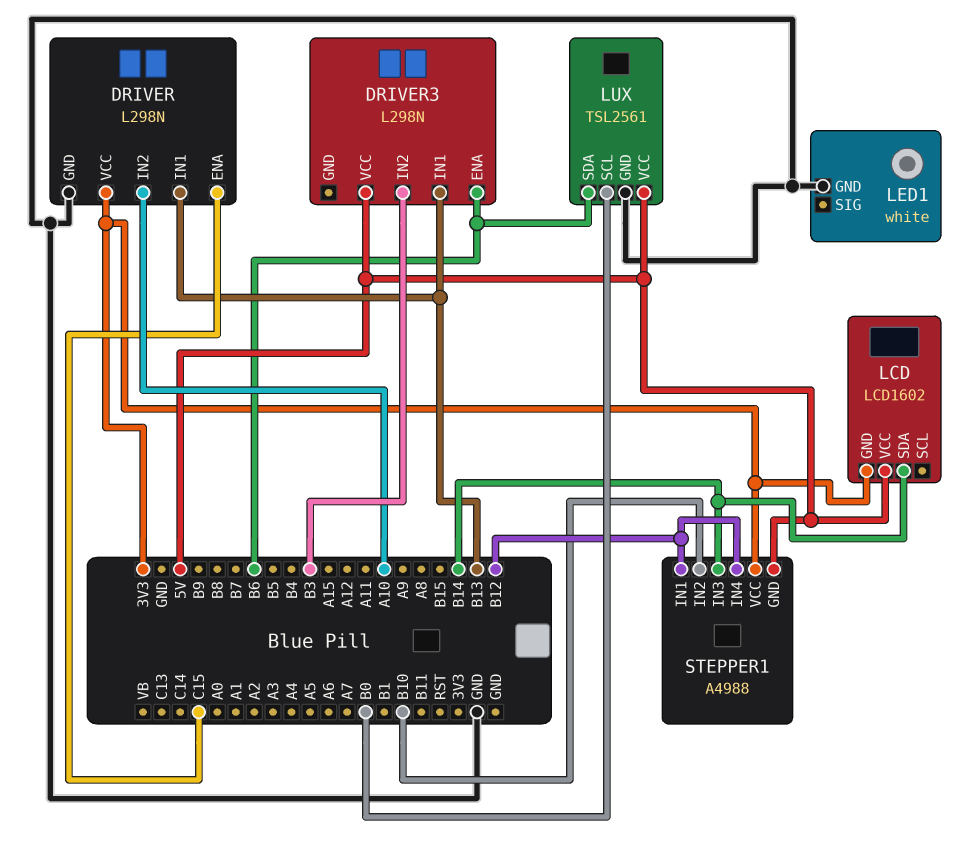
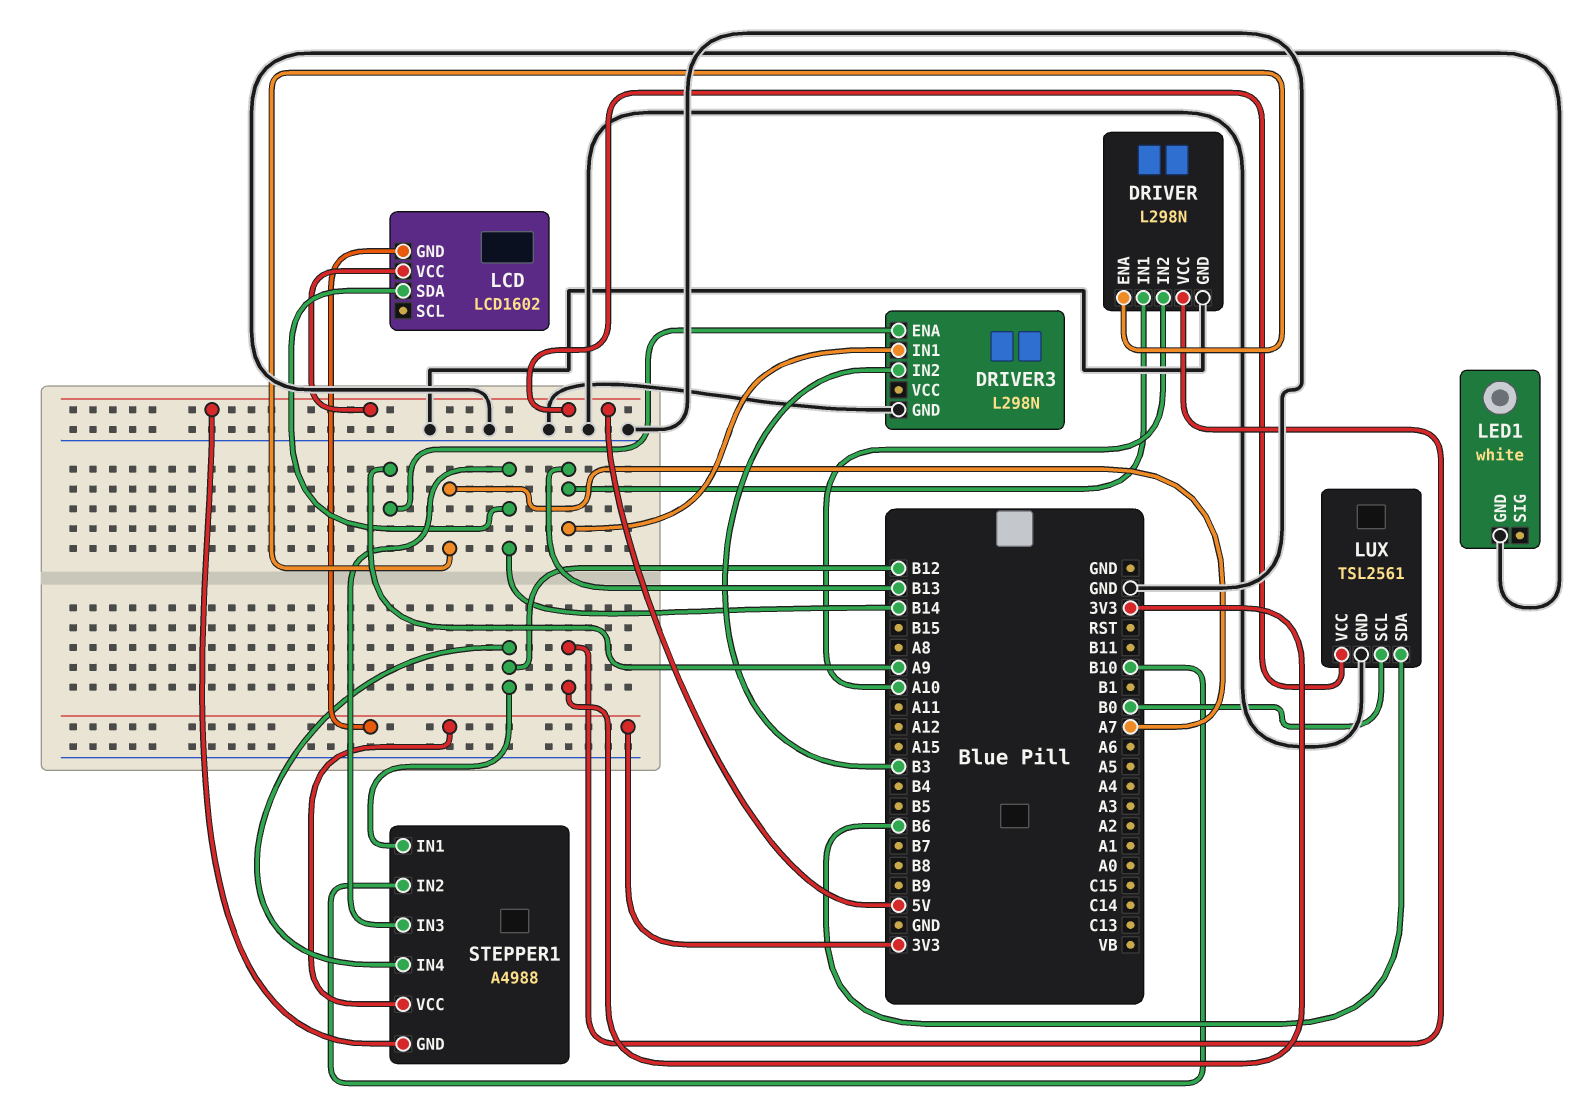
DRIVER pin ENA: C15 -> A7
DRIVER3 pin ENA: B6 -> A9
DRIVER3 pin GND: none -> GND
DRIVER3 pin VCC: 5V -> none

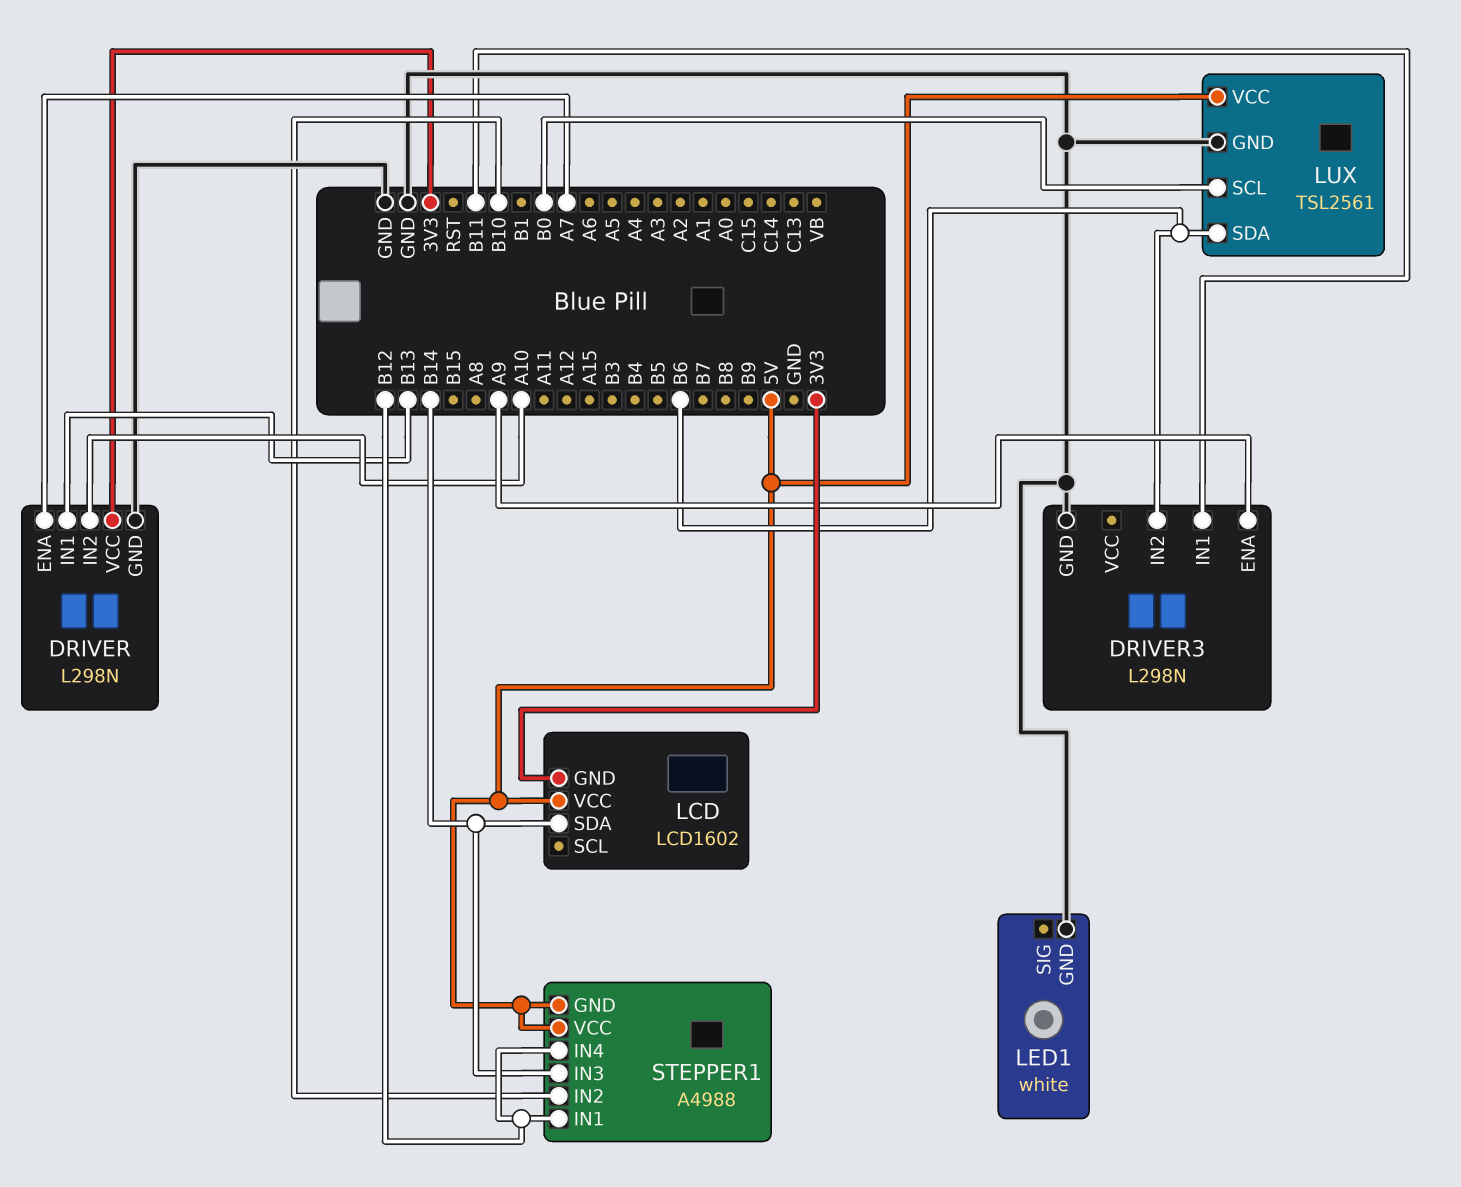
DRIVER3 pin IN1: B13 -> B11
DRIVER3 pin IN2: B3 -> B6
STEPPER1 pin VCC: 3V3 -> 5V

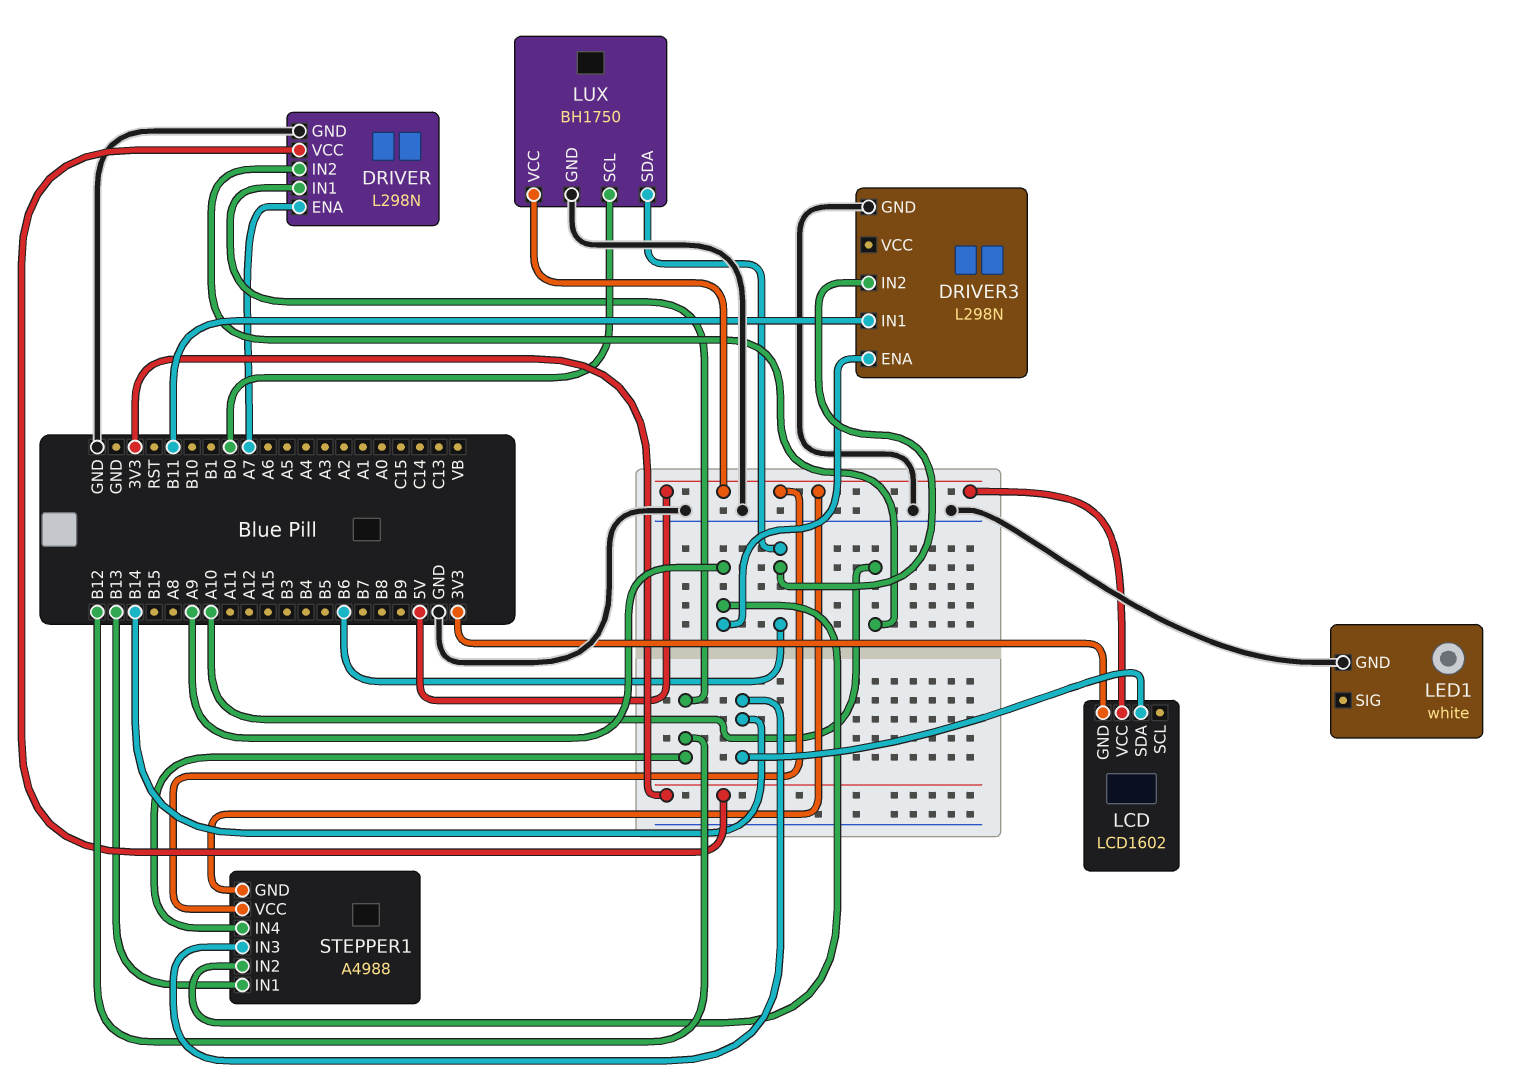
DRIVER pin IN1: B13 -> B12
LUX: TSL2561 -> BH1750
STEPPER1 pin IN1: B12 -> B13
STEPPER1 pin IN2: B10 -> A9

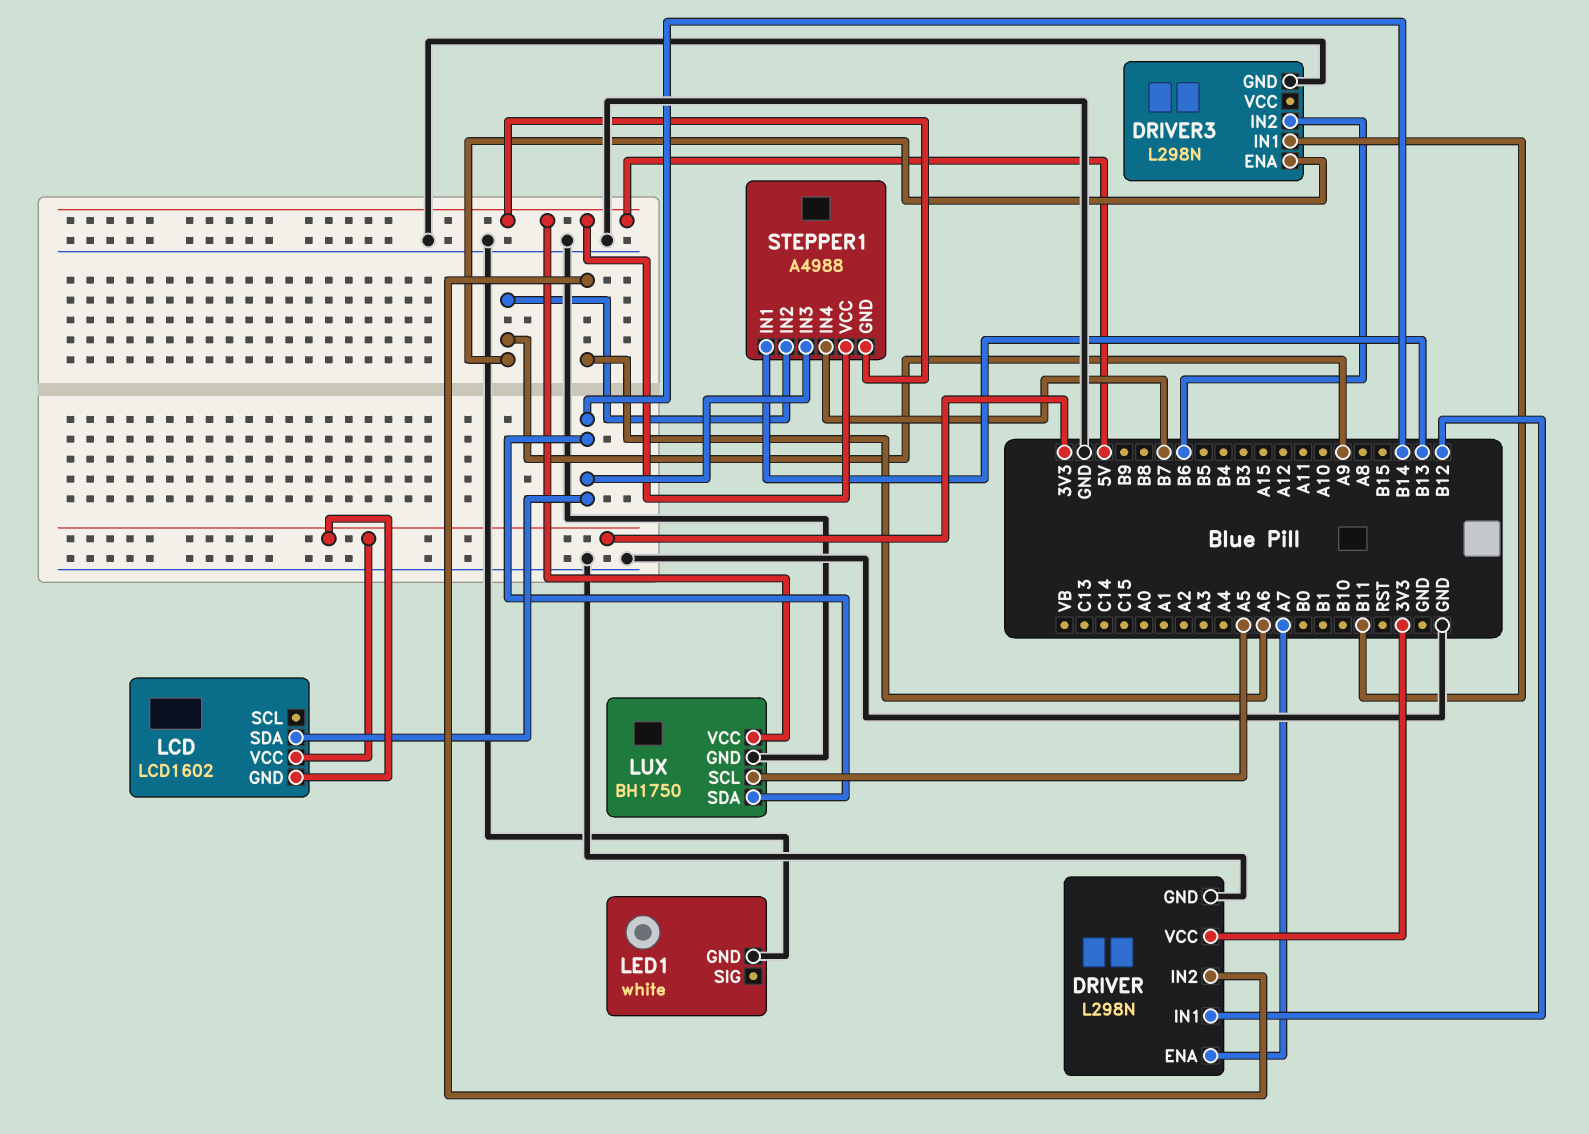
DRIVER pin IN2: A10 -> A6
LCD pin VCC: 5V -> 3V3
LUX pin SCL: B0 -> A5
LUX pin SDA: B6 -> B14
STEPPER1 pin IN4: B12 -> B7

